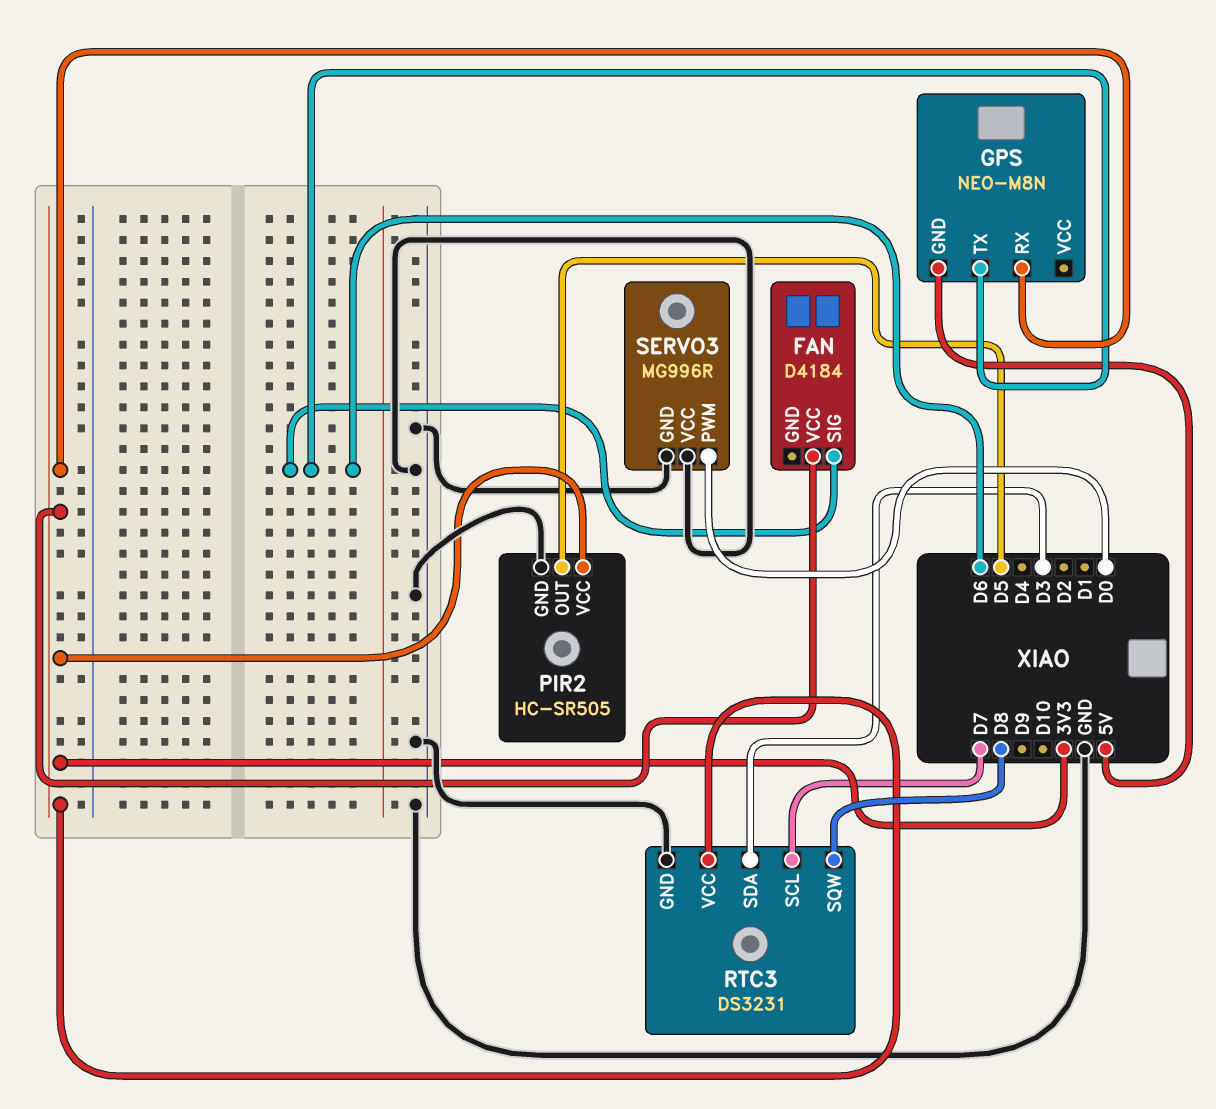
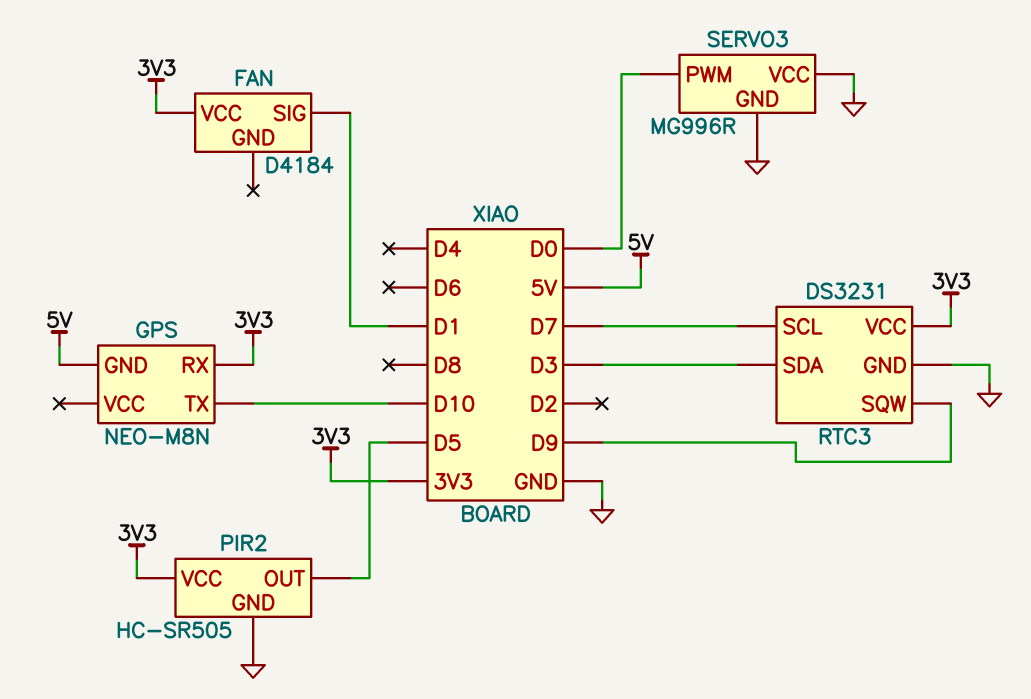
FAN pin SIG: D6 -> D1
GPS pin TX: D6 -> D10
RTC3 pin SQW: D8 -> D9

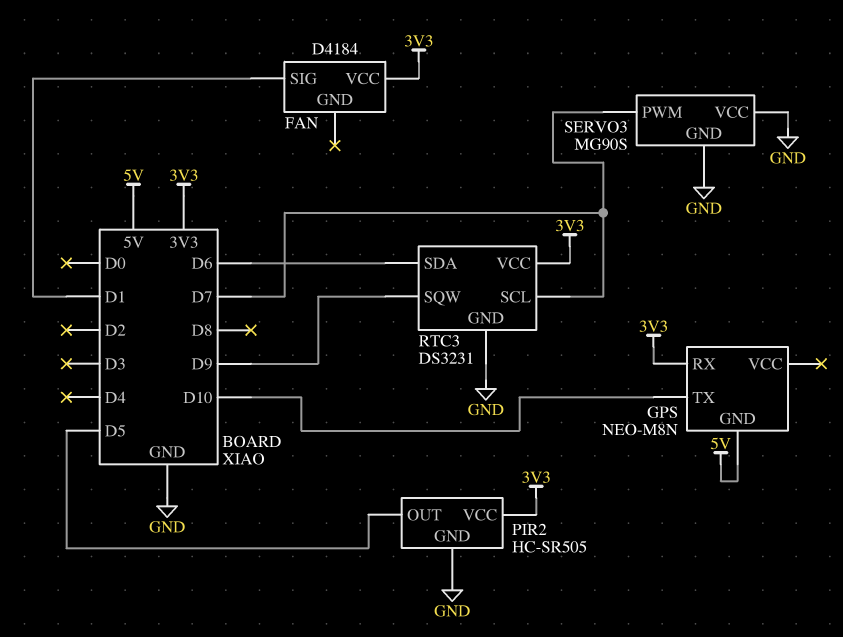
RTC3 pin SDA: D3 -> D6
SERVO3: MG996R -> MG90S
SERVO3 pin PWM: D0 -> D7

